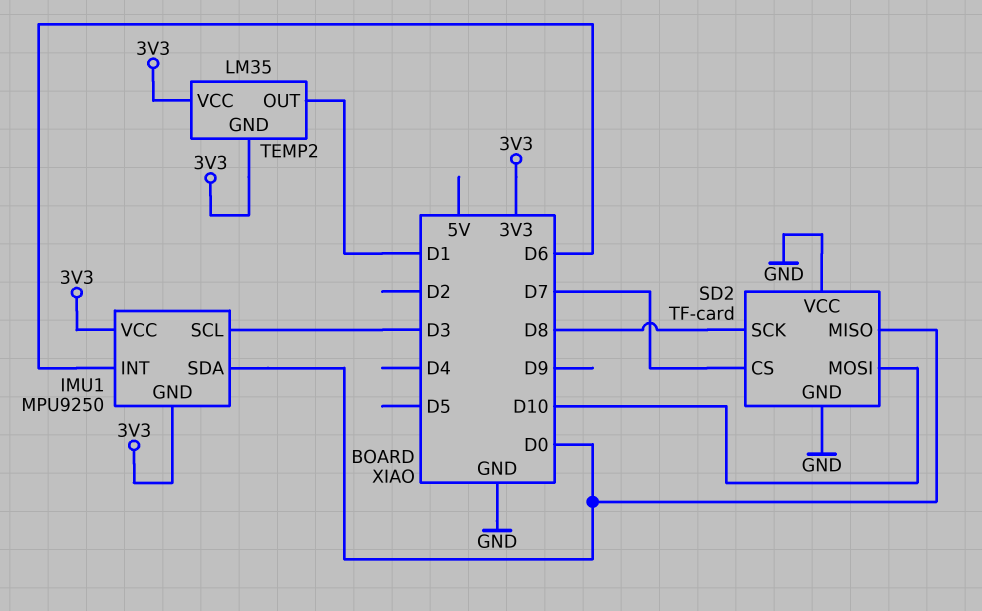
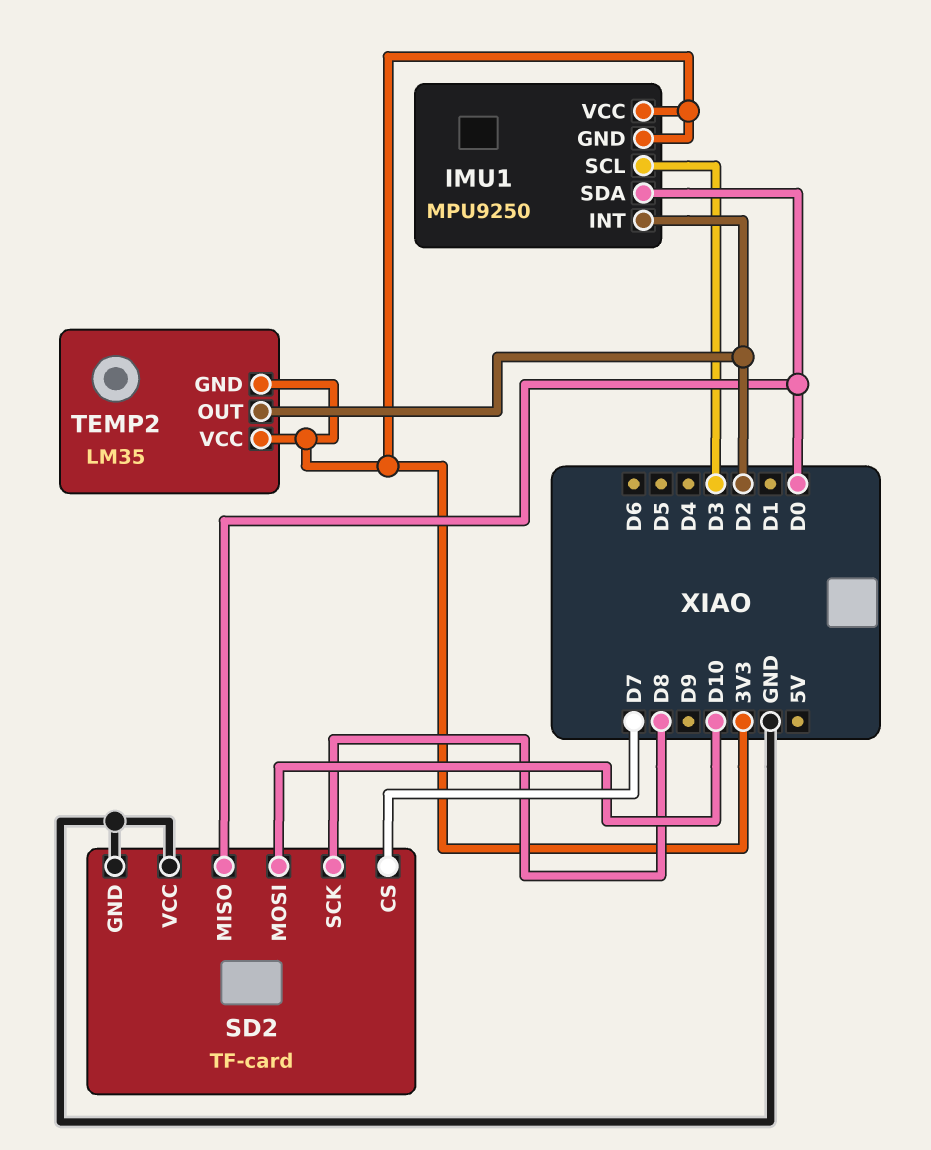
IMU1 pin INT: D6 -> D2
TEMP2 pin OUT: D1 -> D2

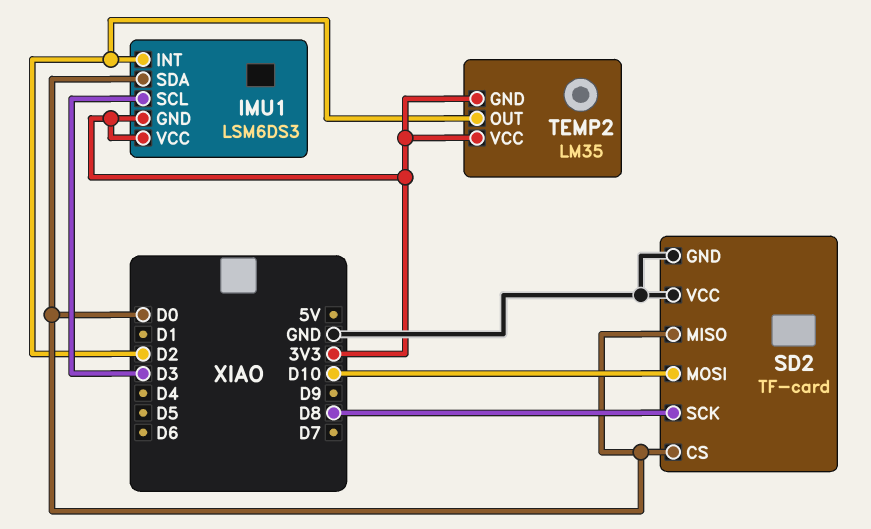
IMU1: MPU9250 -> LSM6DS3
SD2 pin CS: D7 -> D0

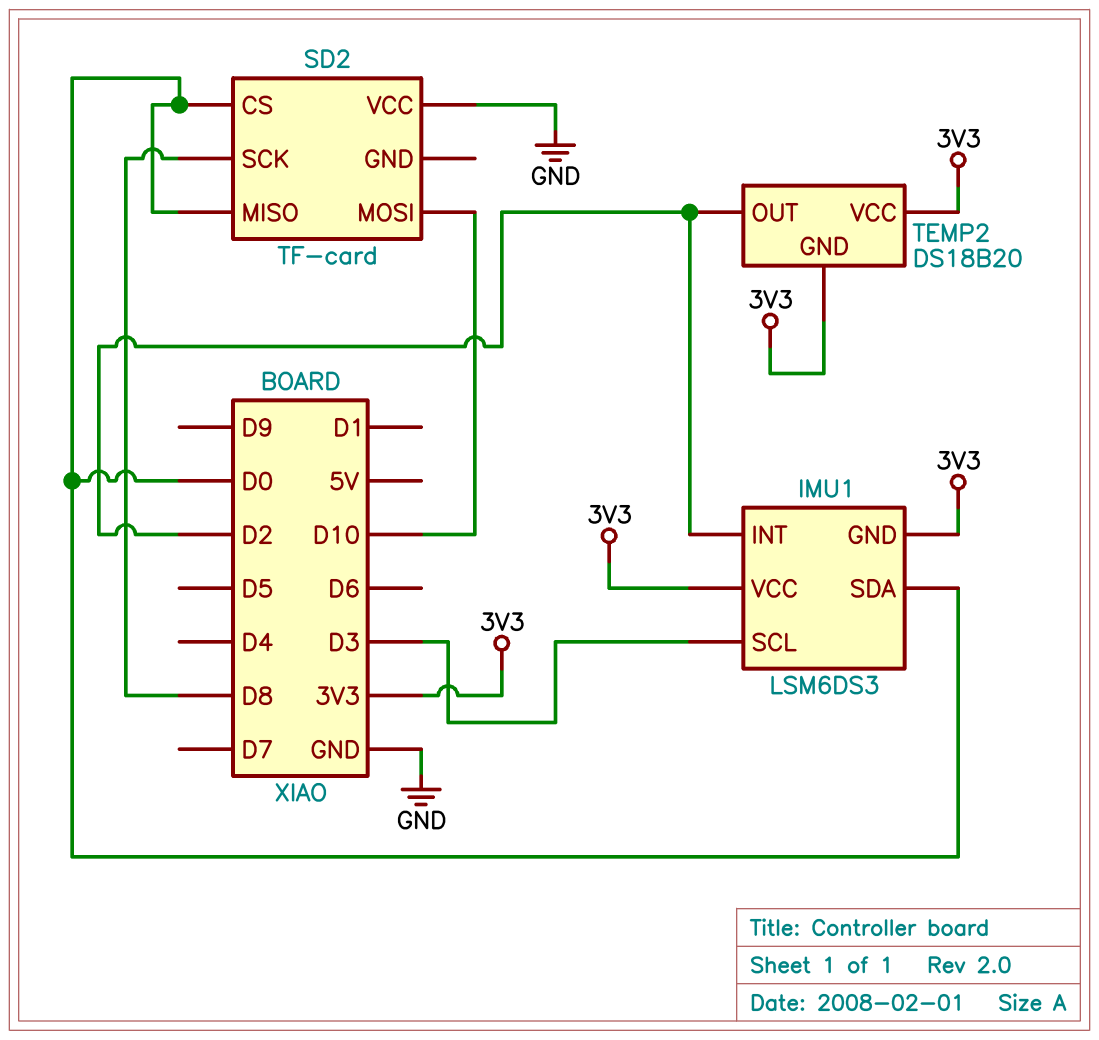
SD2 pin GND: GND -> none
TEMP2: LM35 -> DS18B20

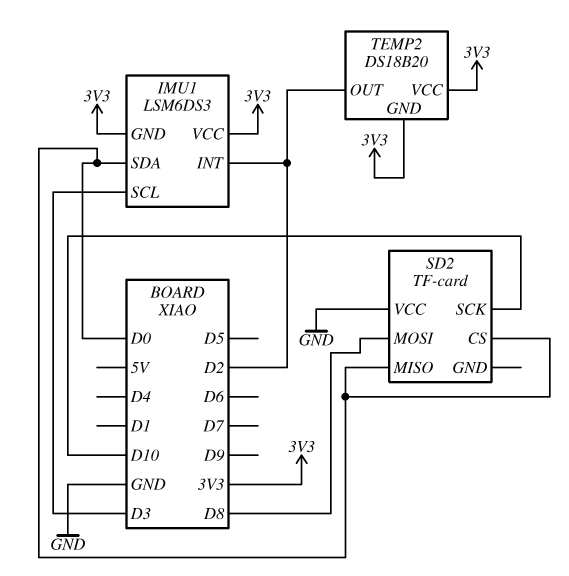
SD2 pin MOSI: D10 -> D8
SD2 pin SCK: D8 -> D10

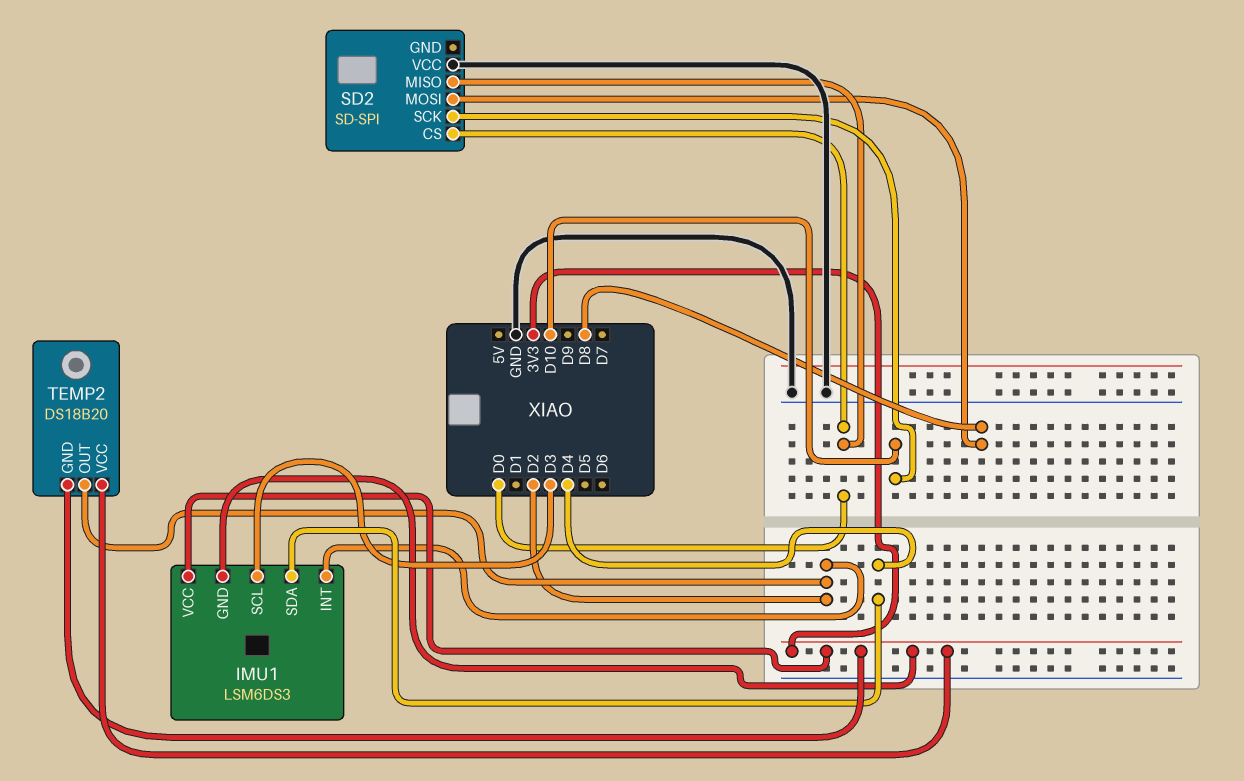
IMU1 pin SDA: D0 -> D4
SD2: TF-card -> SD-SPI

